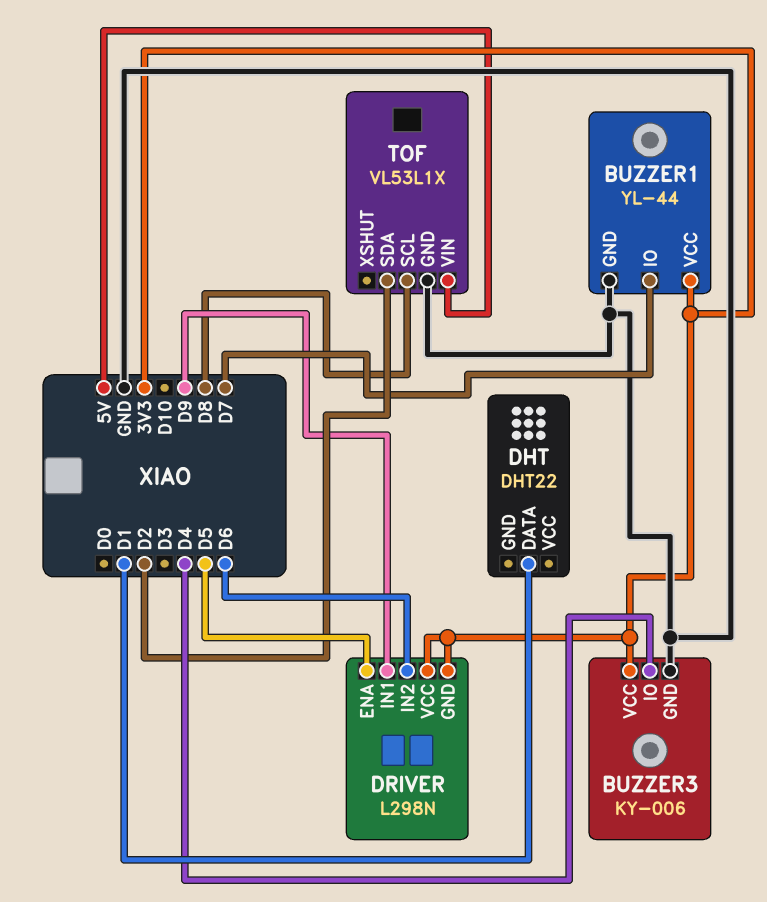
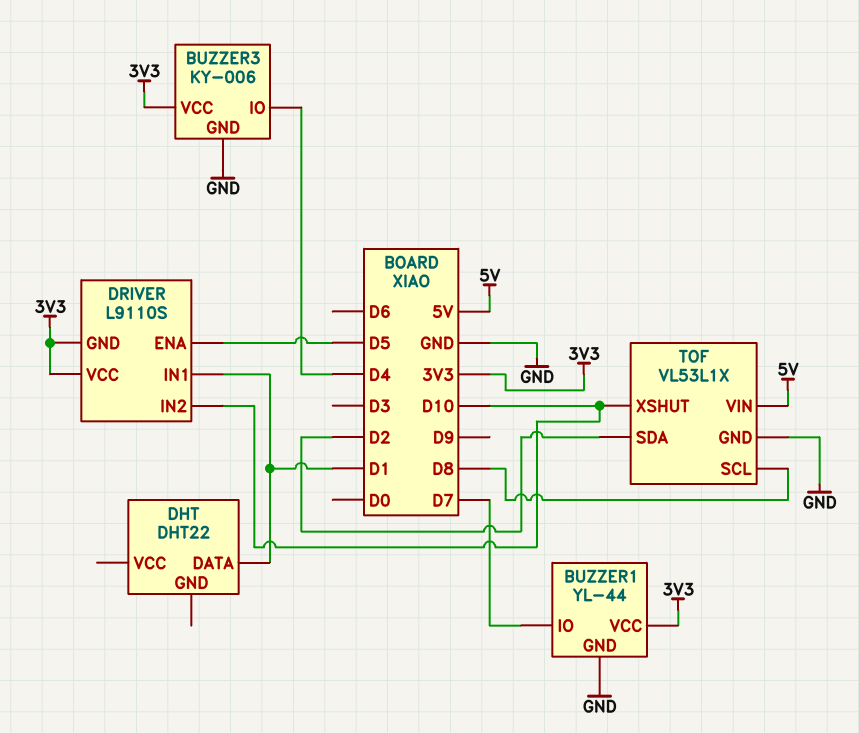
DRIVER: L298N -> L9110S
DRIVER pin IN1: D9 -> D1
DRIVER pin IN2: D6 -> D10
TOF pin XSHUT: none -> D10

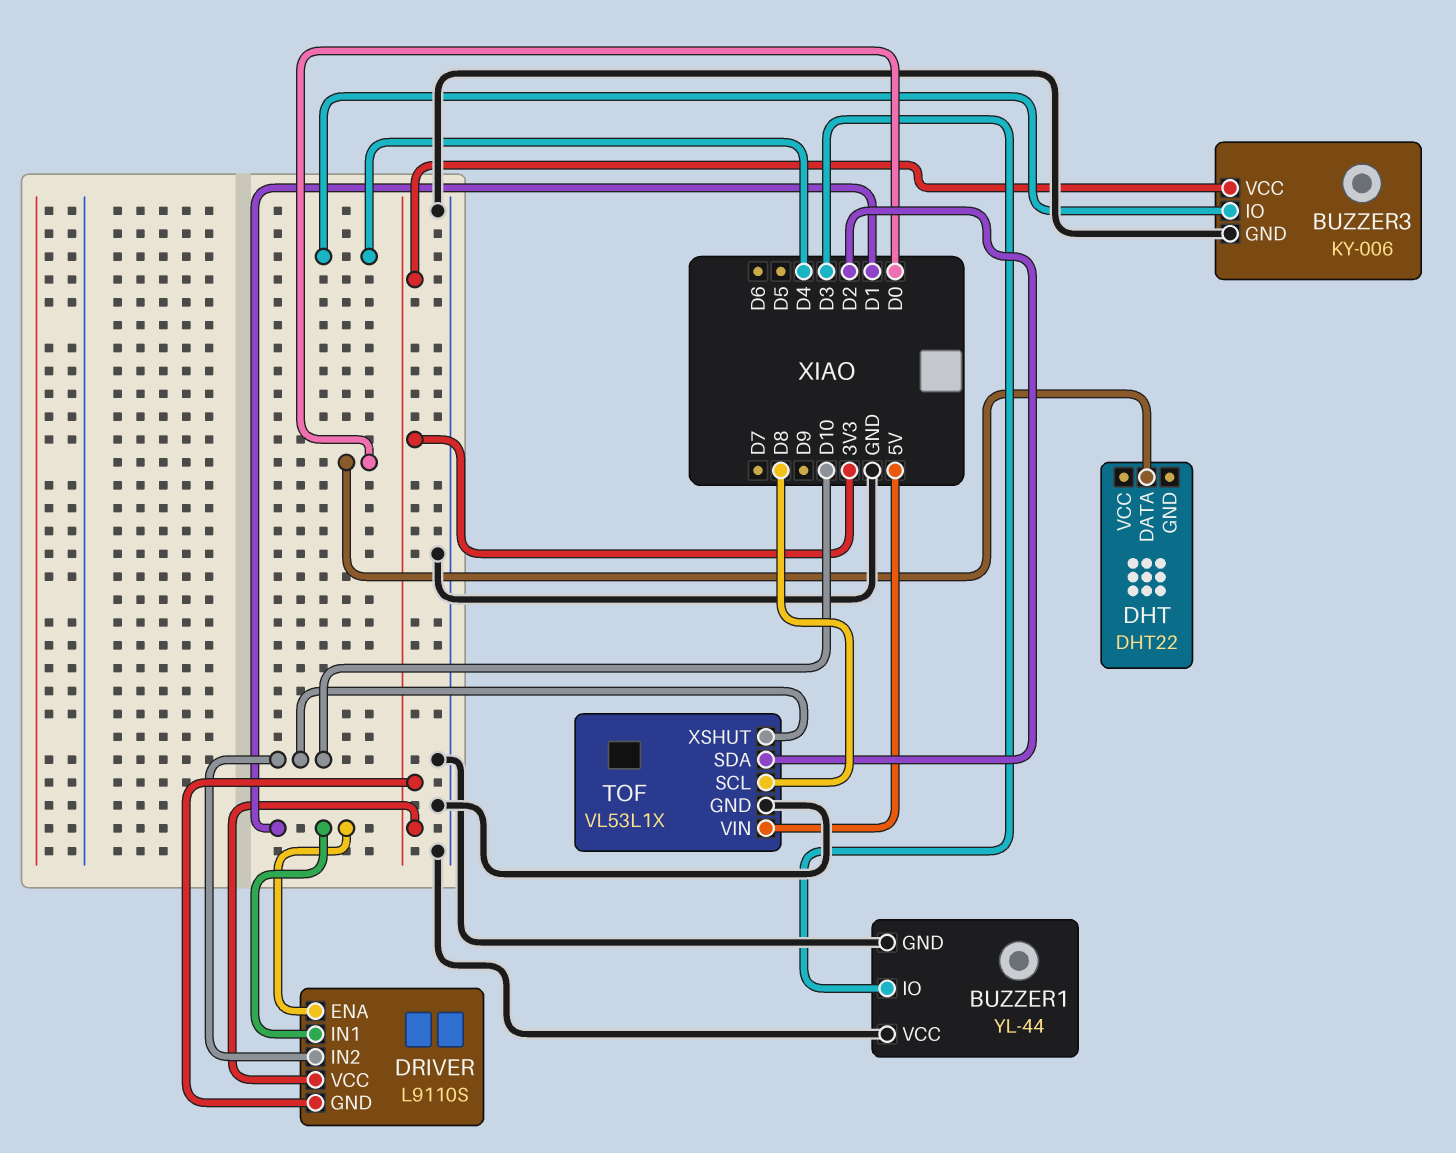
BUZZER1 pin IO: D7 -> D3
BUZZER1 pin VCC: 3V3 -> GND
DHT pin DATA: D1 -> D0
DRIVER pin ENA: D5 -> D1

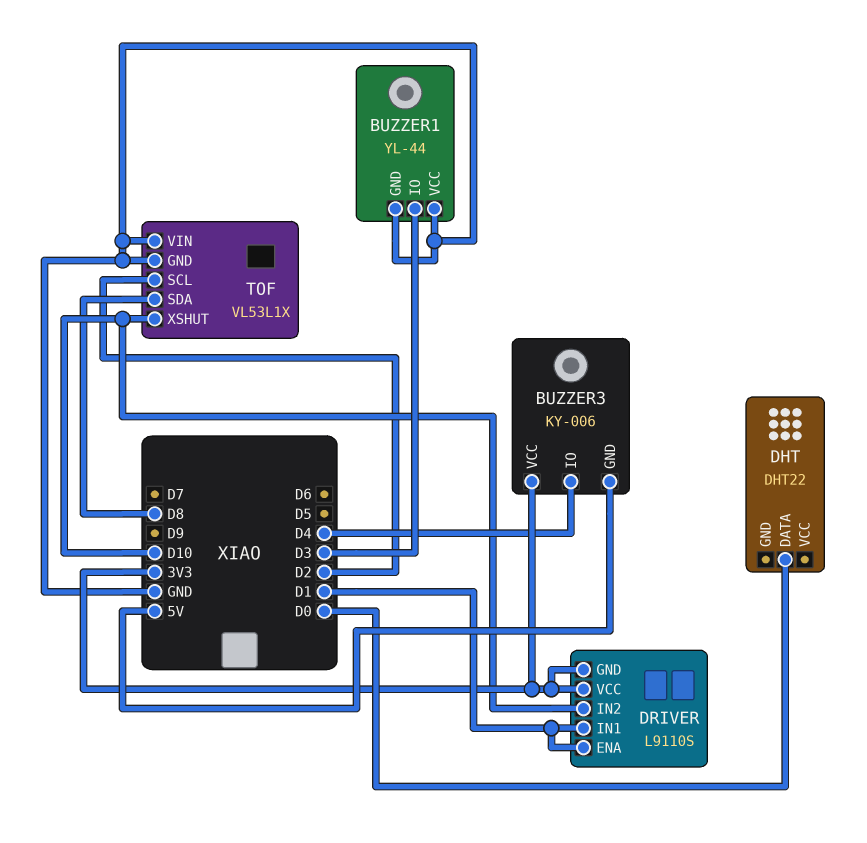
BUZZER3 pin GND: GND -> 5V
TOF pin SCL: D8 -> D2
TOF pin SDA: D2 -> D8
TOF pin VIN: 5V -> GND

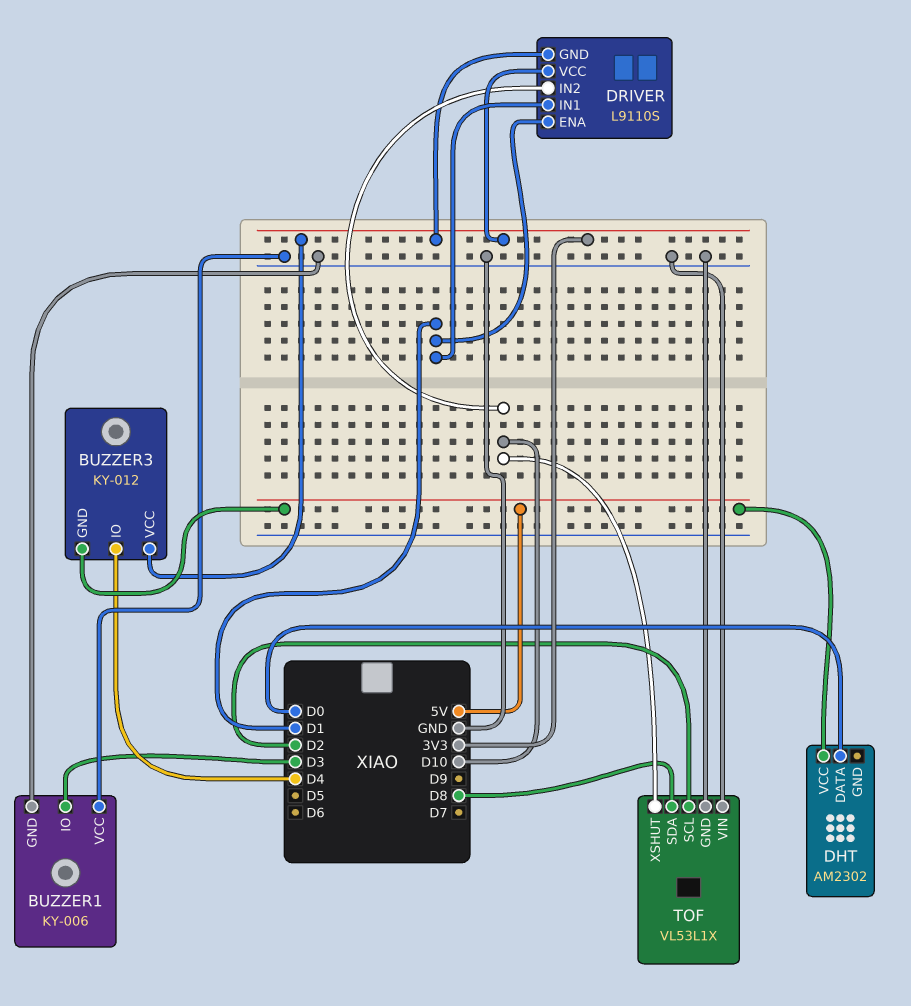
BUZZER1: YL-44 -> KY-006
BUZZER3: KY-006 -> KY-012
DHT: DHT22 -> AM2302
DHT pin VCC: none -> 5V

